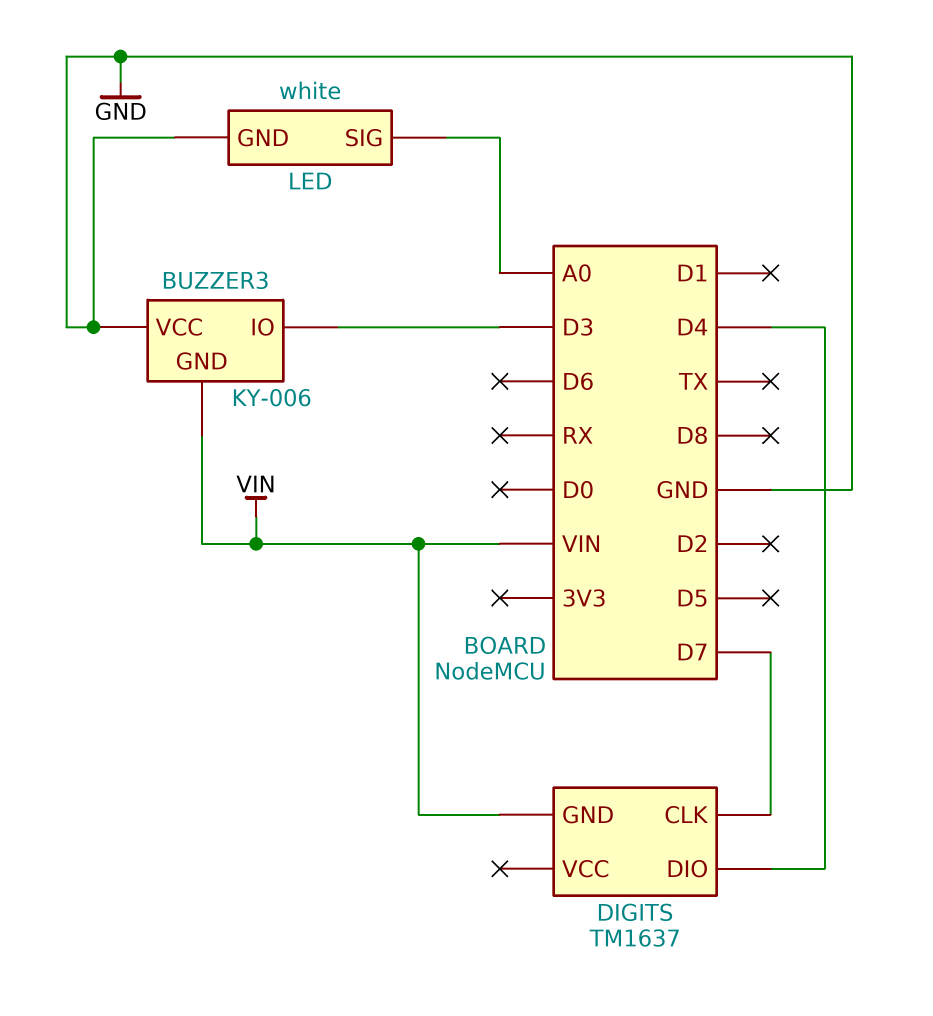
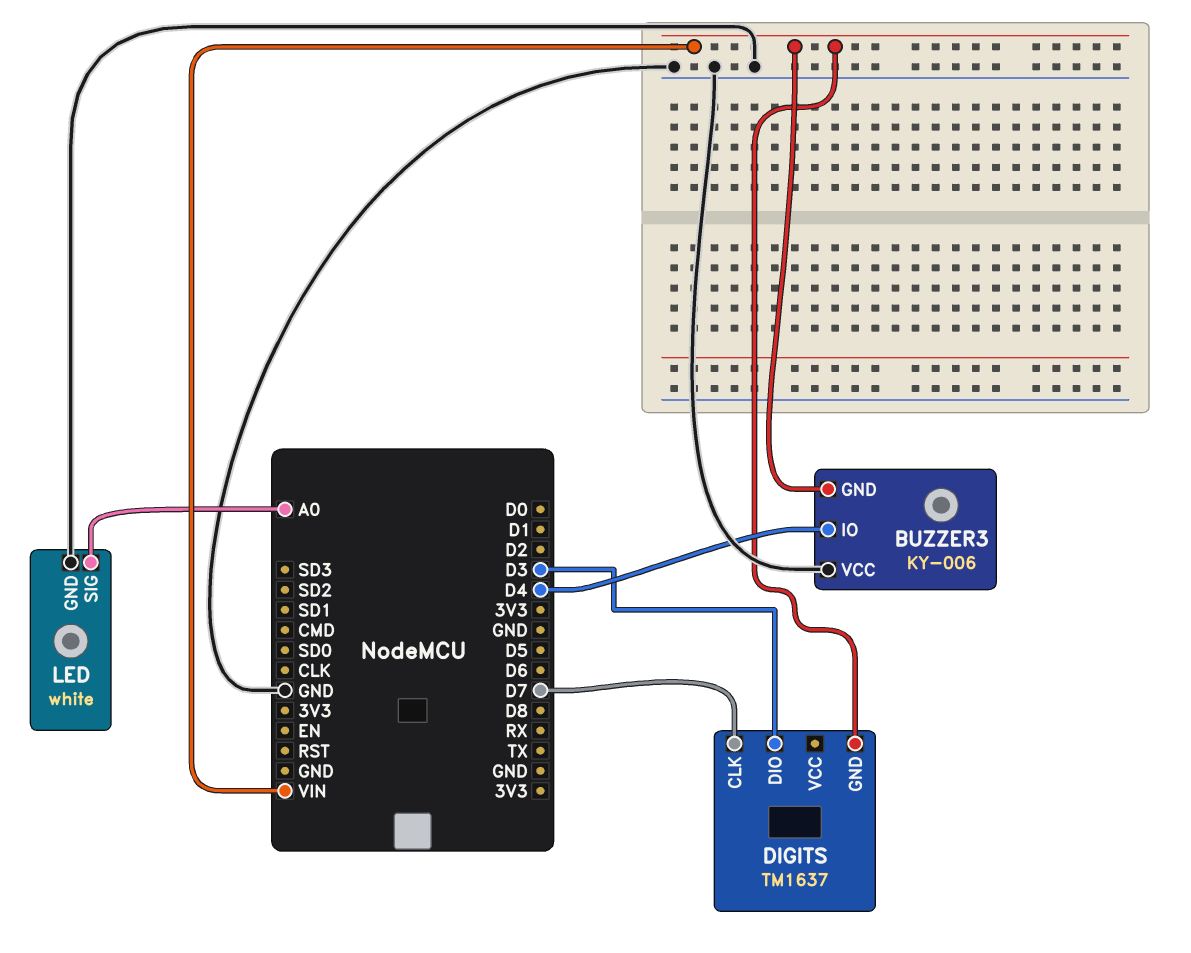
BUZZER3 pin IO: D3 -> D4
DIGITS pin DIO: D4 -> D3

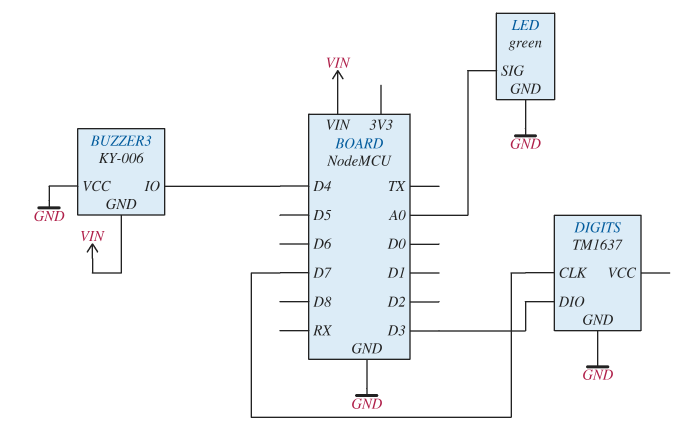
DIGITS pin GND: VIN -> GND
LED: white -> green

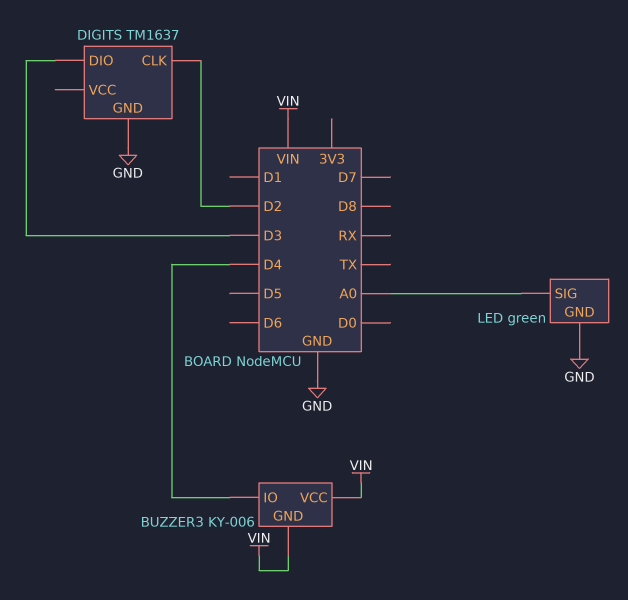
BUZZER3 pin VCC: GND -> VIN
DIGITS pin CLK: D7 -> D2

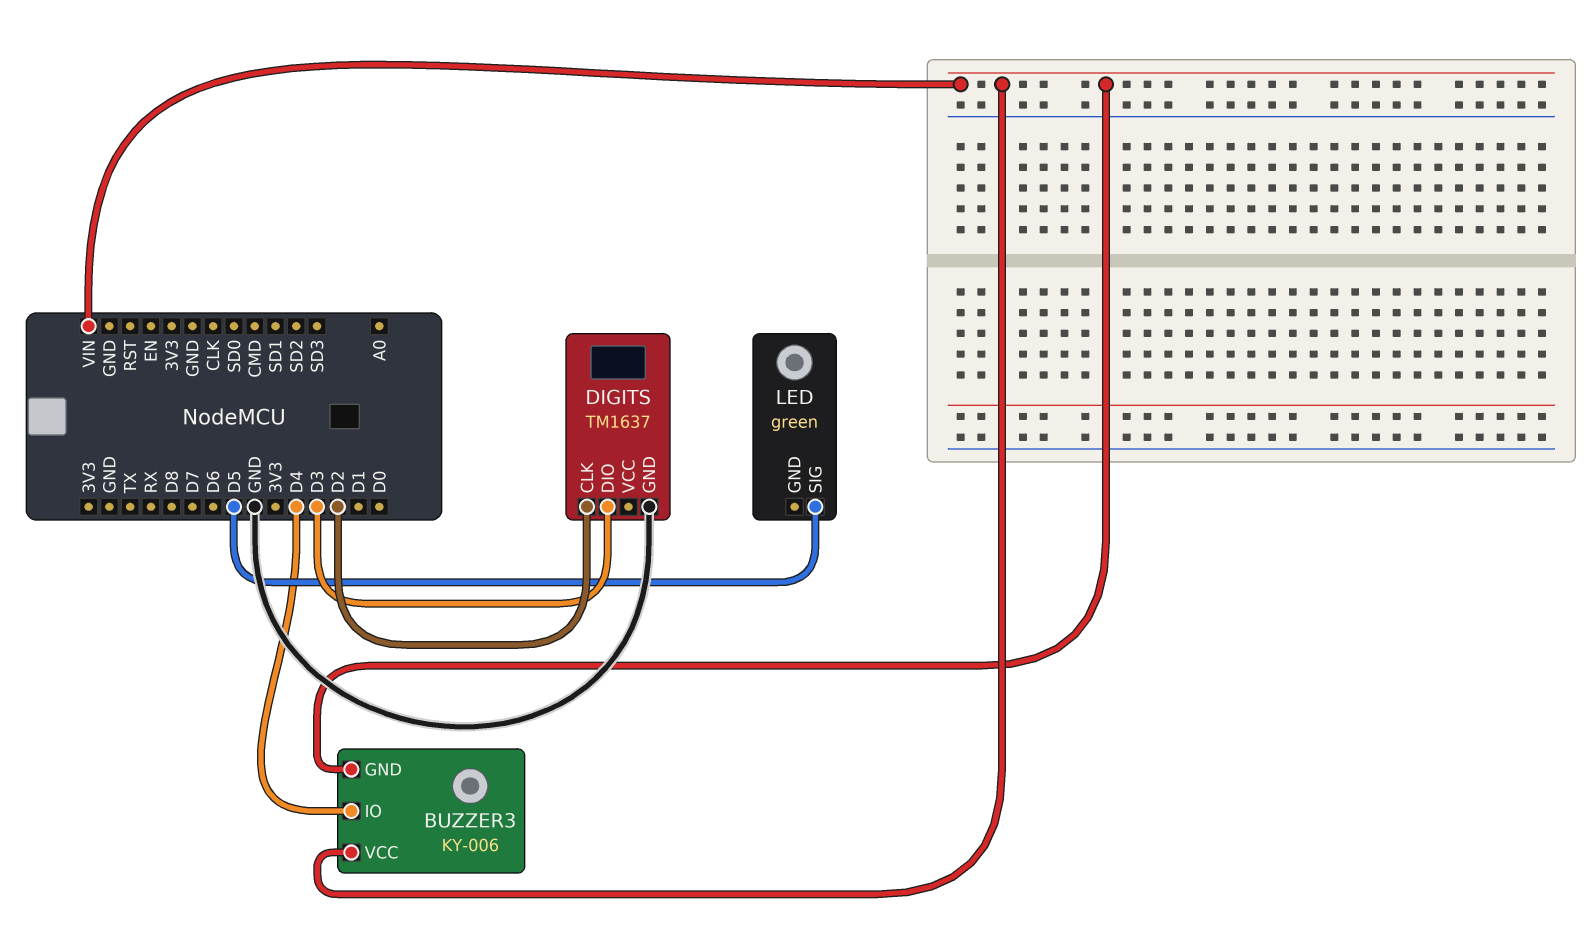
LED pin GND: GND -> none
LED pin SIG: A0 -> D5

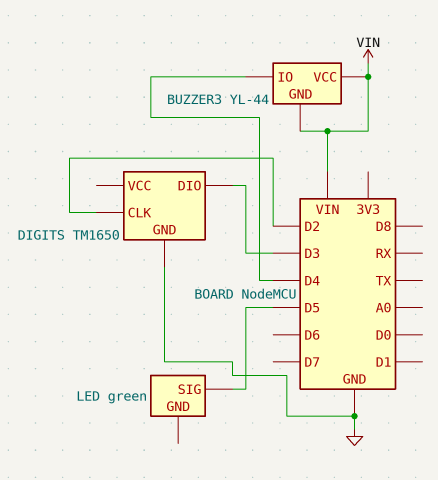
BUZZER3: KY-006 -> YL-44
DIGITS: TM1637 -> TM1650

